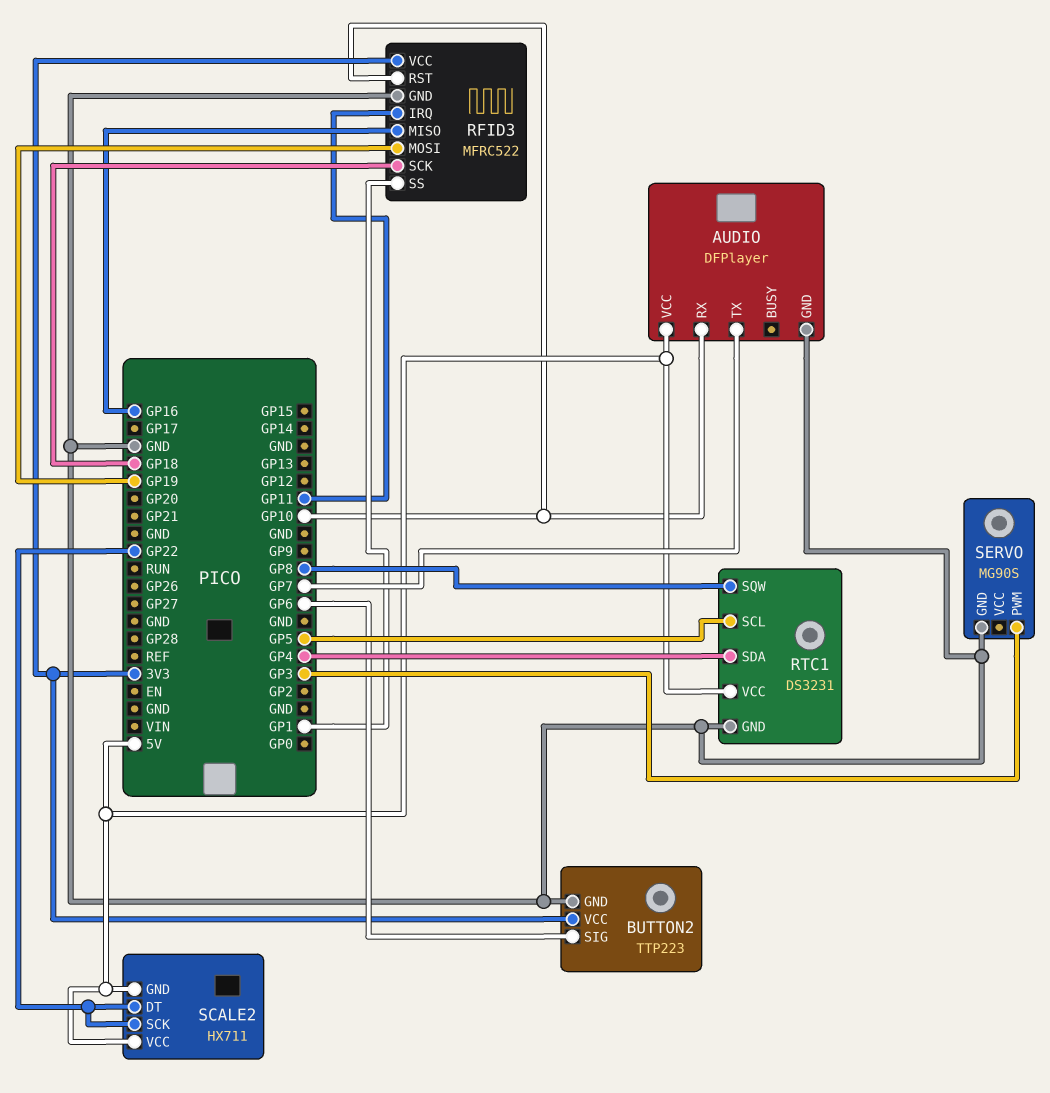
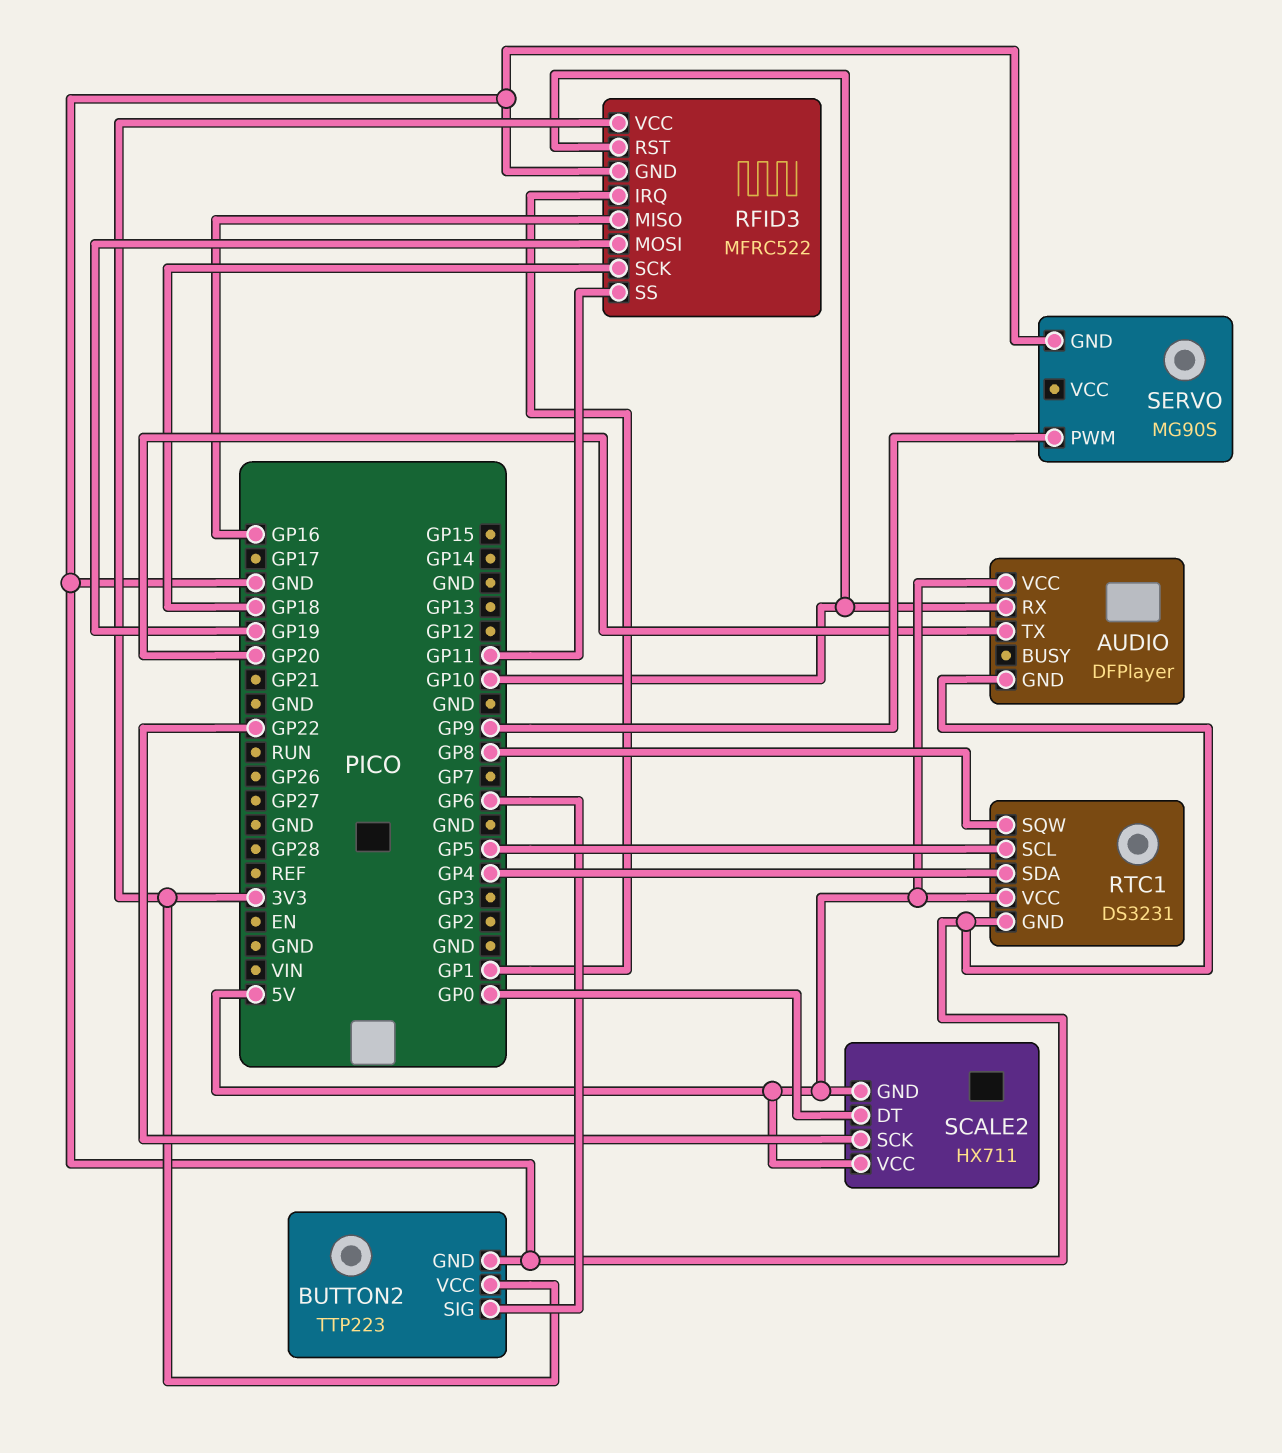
AUDIO pin TX: GP7 -> GP20
RFID3 pin IRQ: GP11 -> GP1
RFID3 pin SS: GP1 -> GP11
SCALE2 pin DT: GP22 -> GP0
SERVO pin PWM: GP3 -> GP9

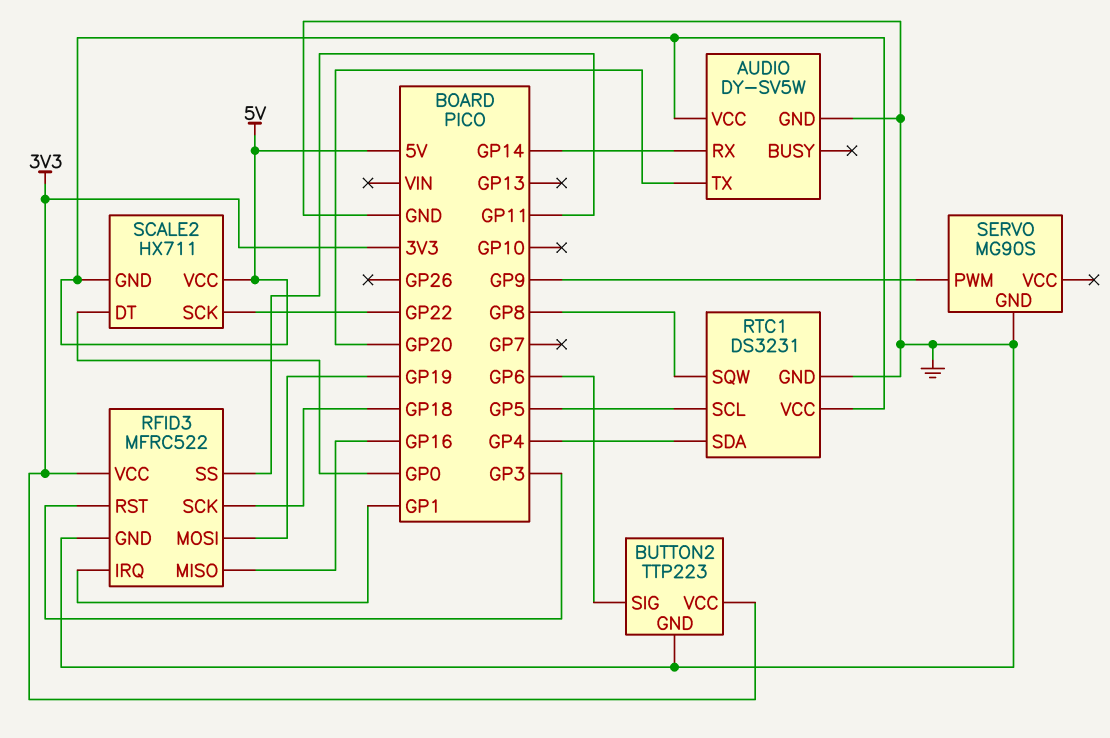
AUDIO: DFPlayer -> DY-SV5W
AUDIO pin RX: GP10 -> GP14
RFID3 pin RST: GP10 -> GP3

